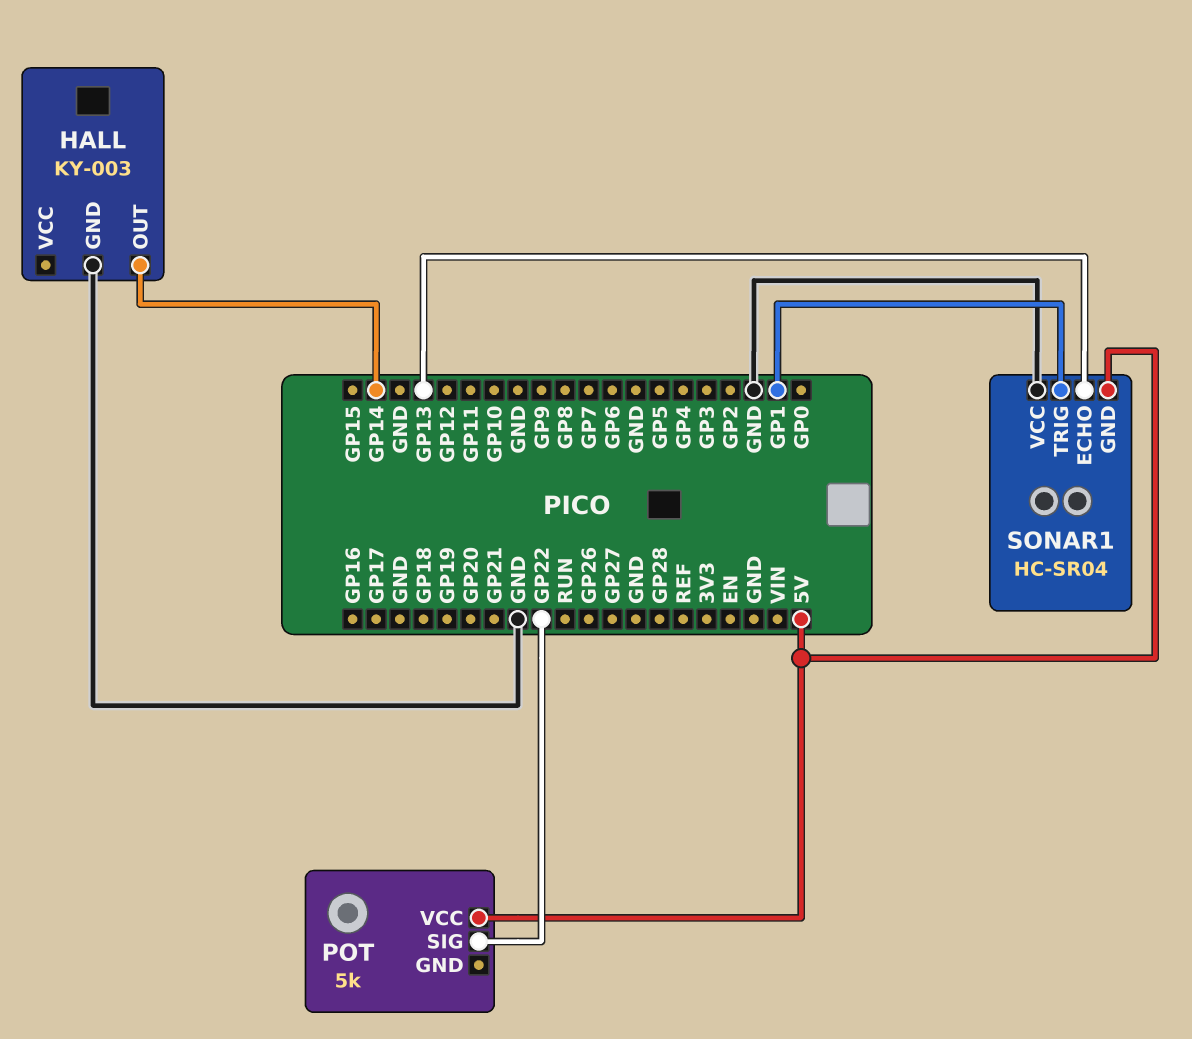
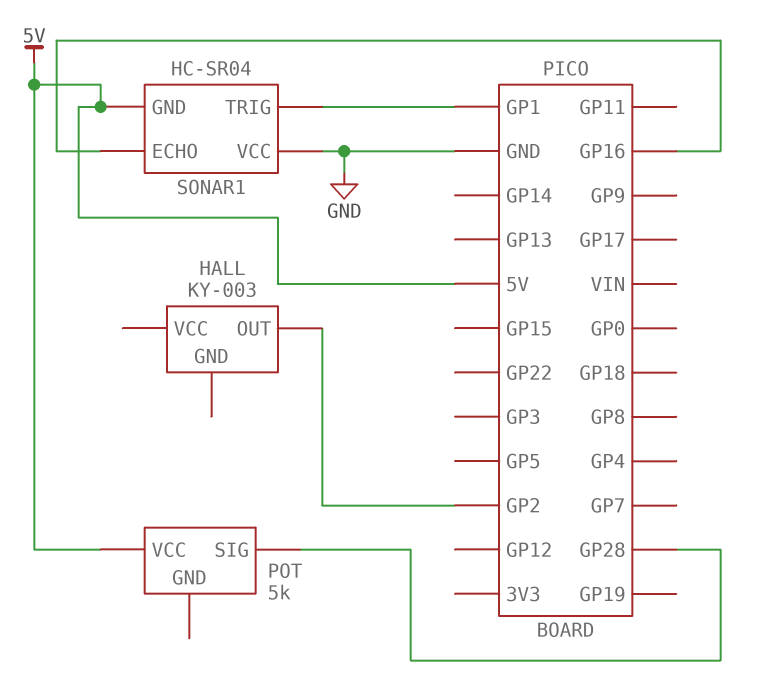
HALL pin GND: GND -> none
HALL pin OUT: GP14 -> GP2
POT pin SIG: GP22 -> GP28
SONAR1 pin ECHO: GP13 -> GP16

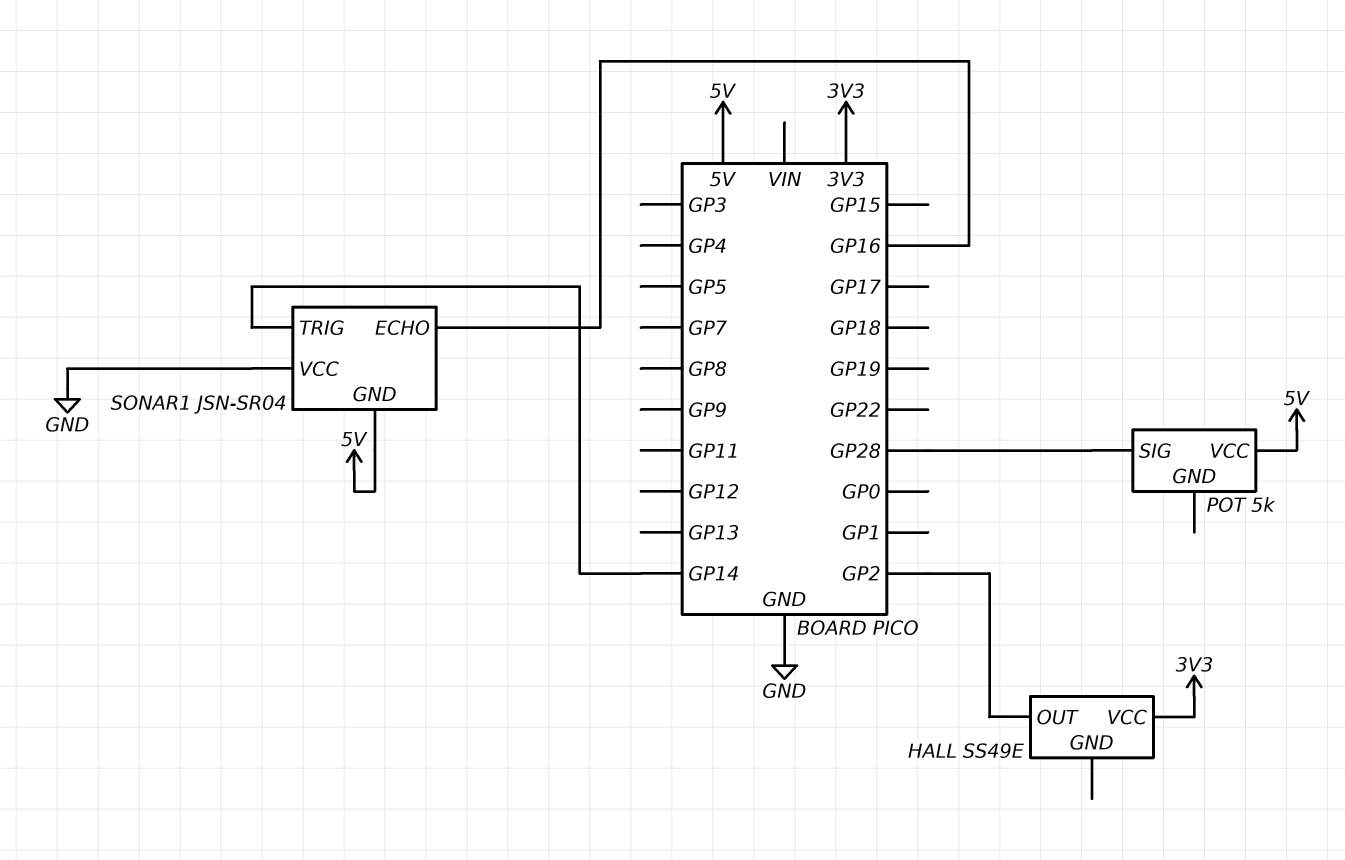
HALL: KY-003 -> SS49E
HALL pin VCC: none -> 3V3
SONAR1: HC-SR04 -> JSN-SR04
SONAR1 pin TRIG: GP1 -> GP14

